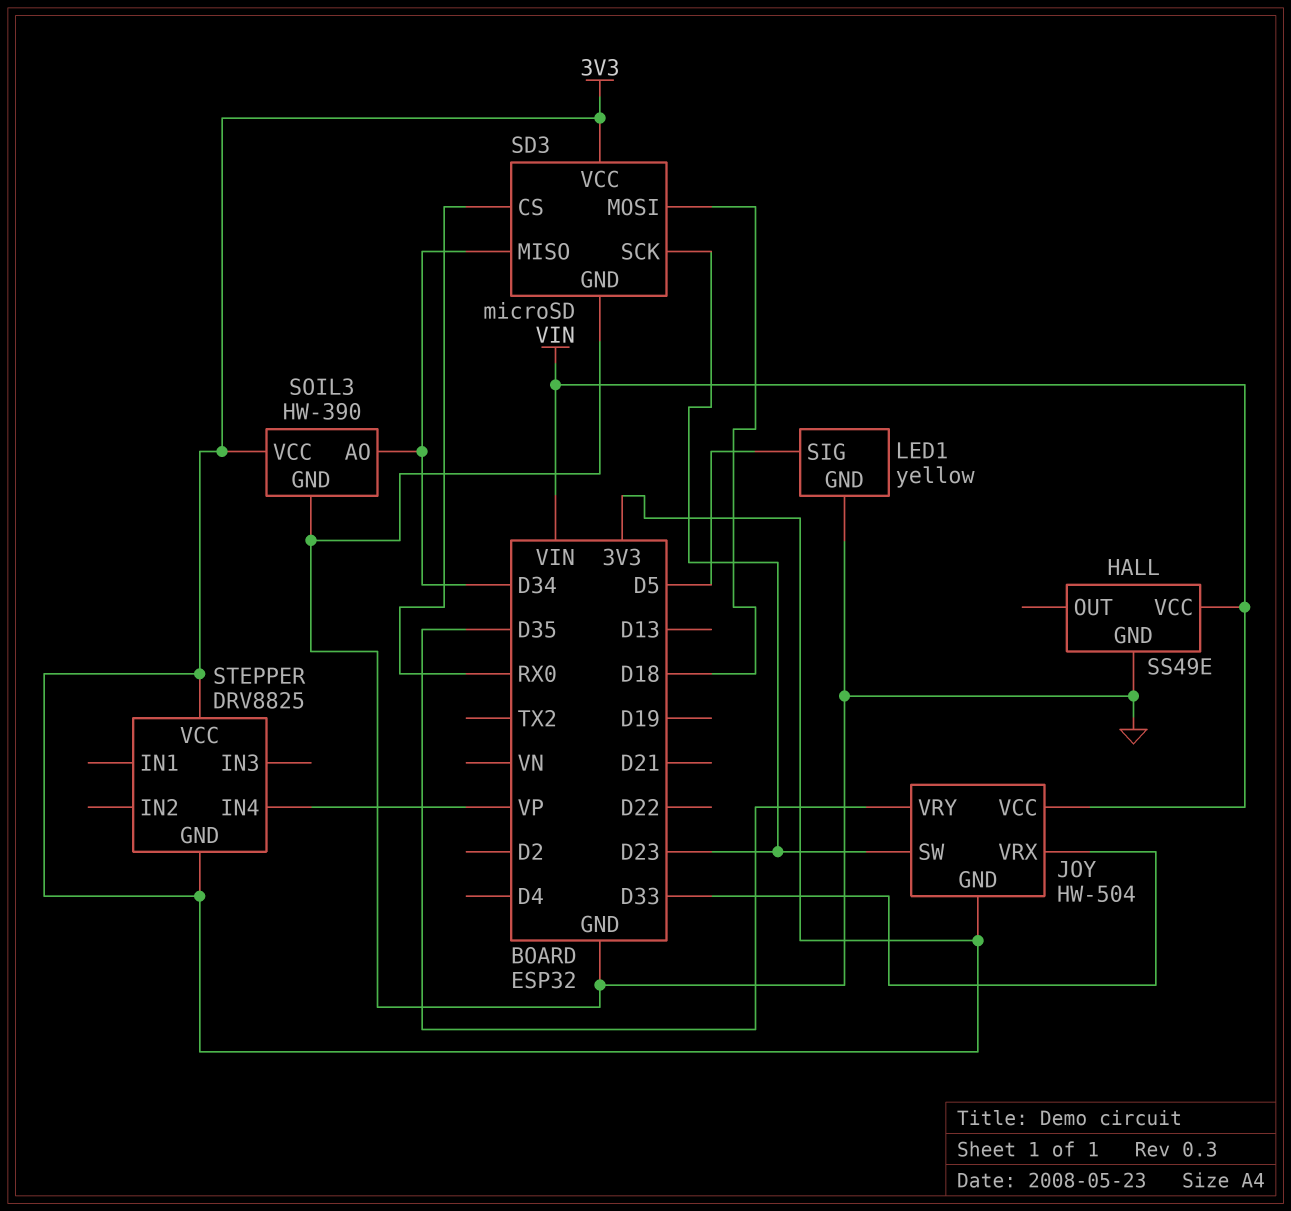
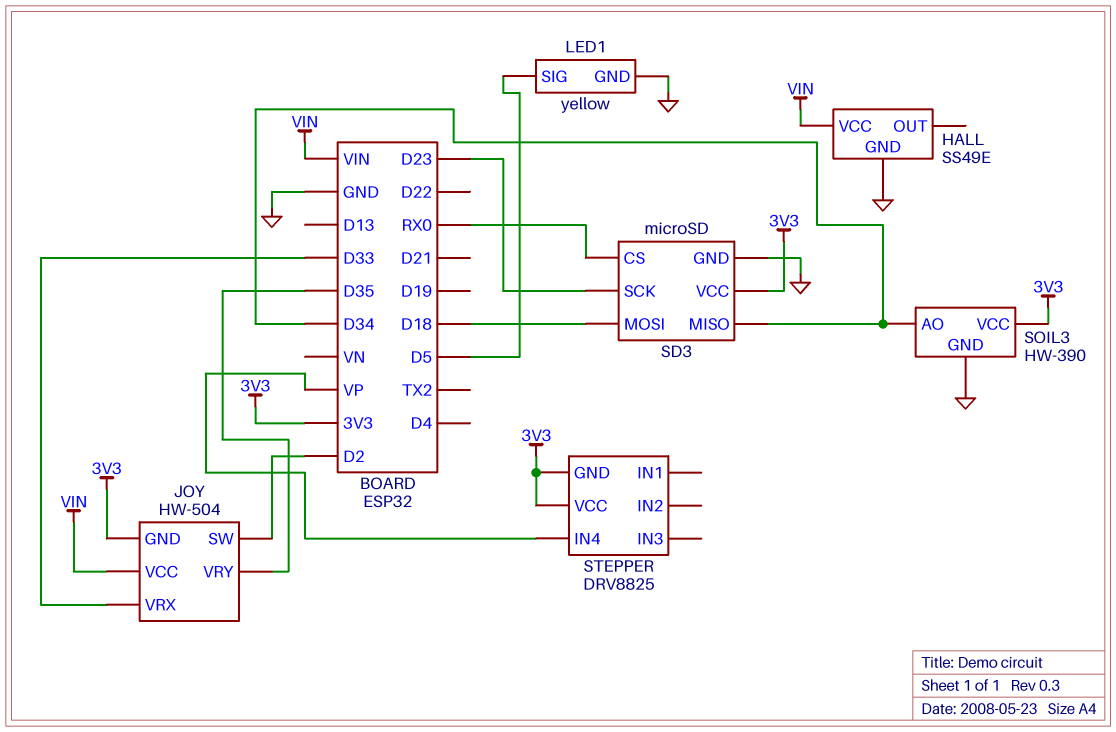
JOY pin SW: D23 -> D2

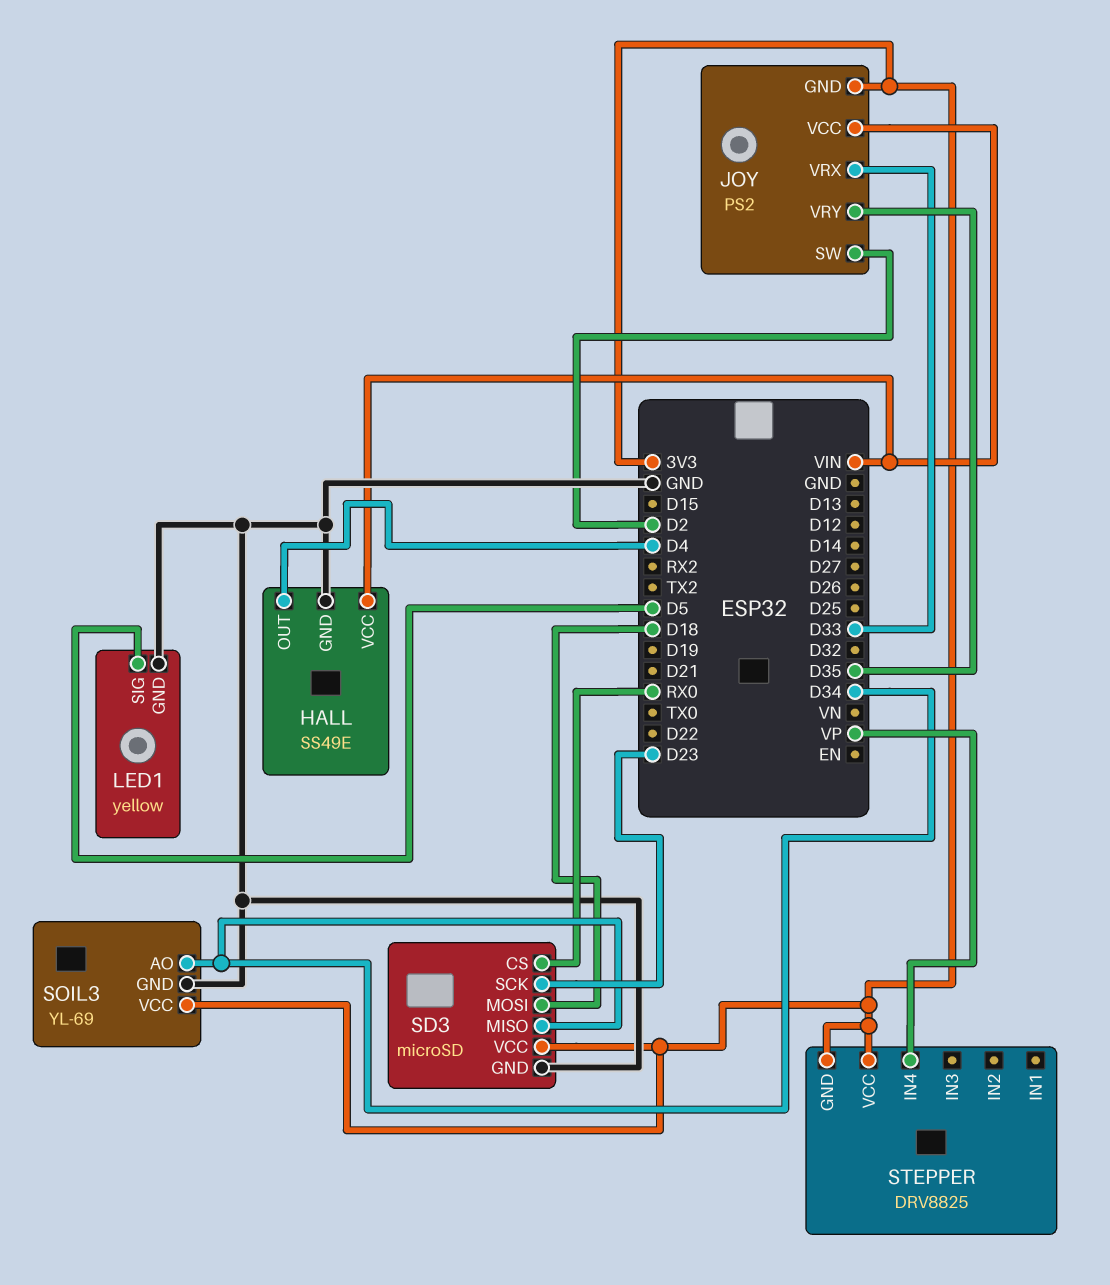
HALL pin OUT: none -> D4
JOY: HW-504 -> PS2
SOIL3: HW-390 -> YL-69

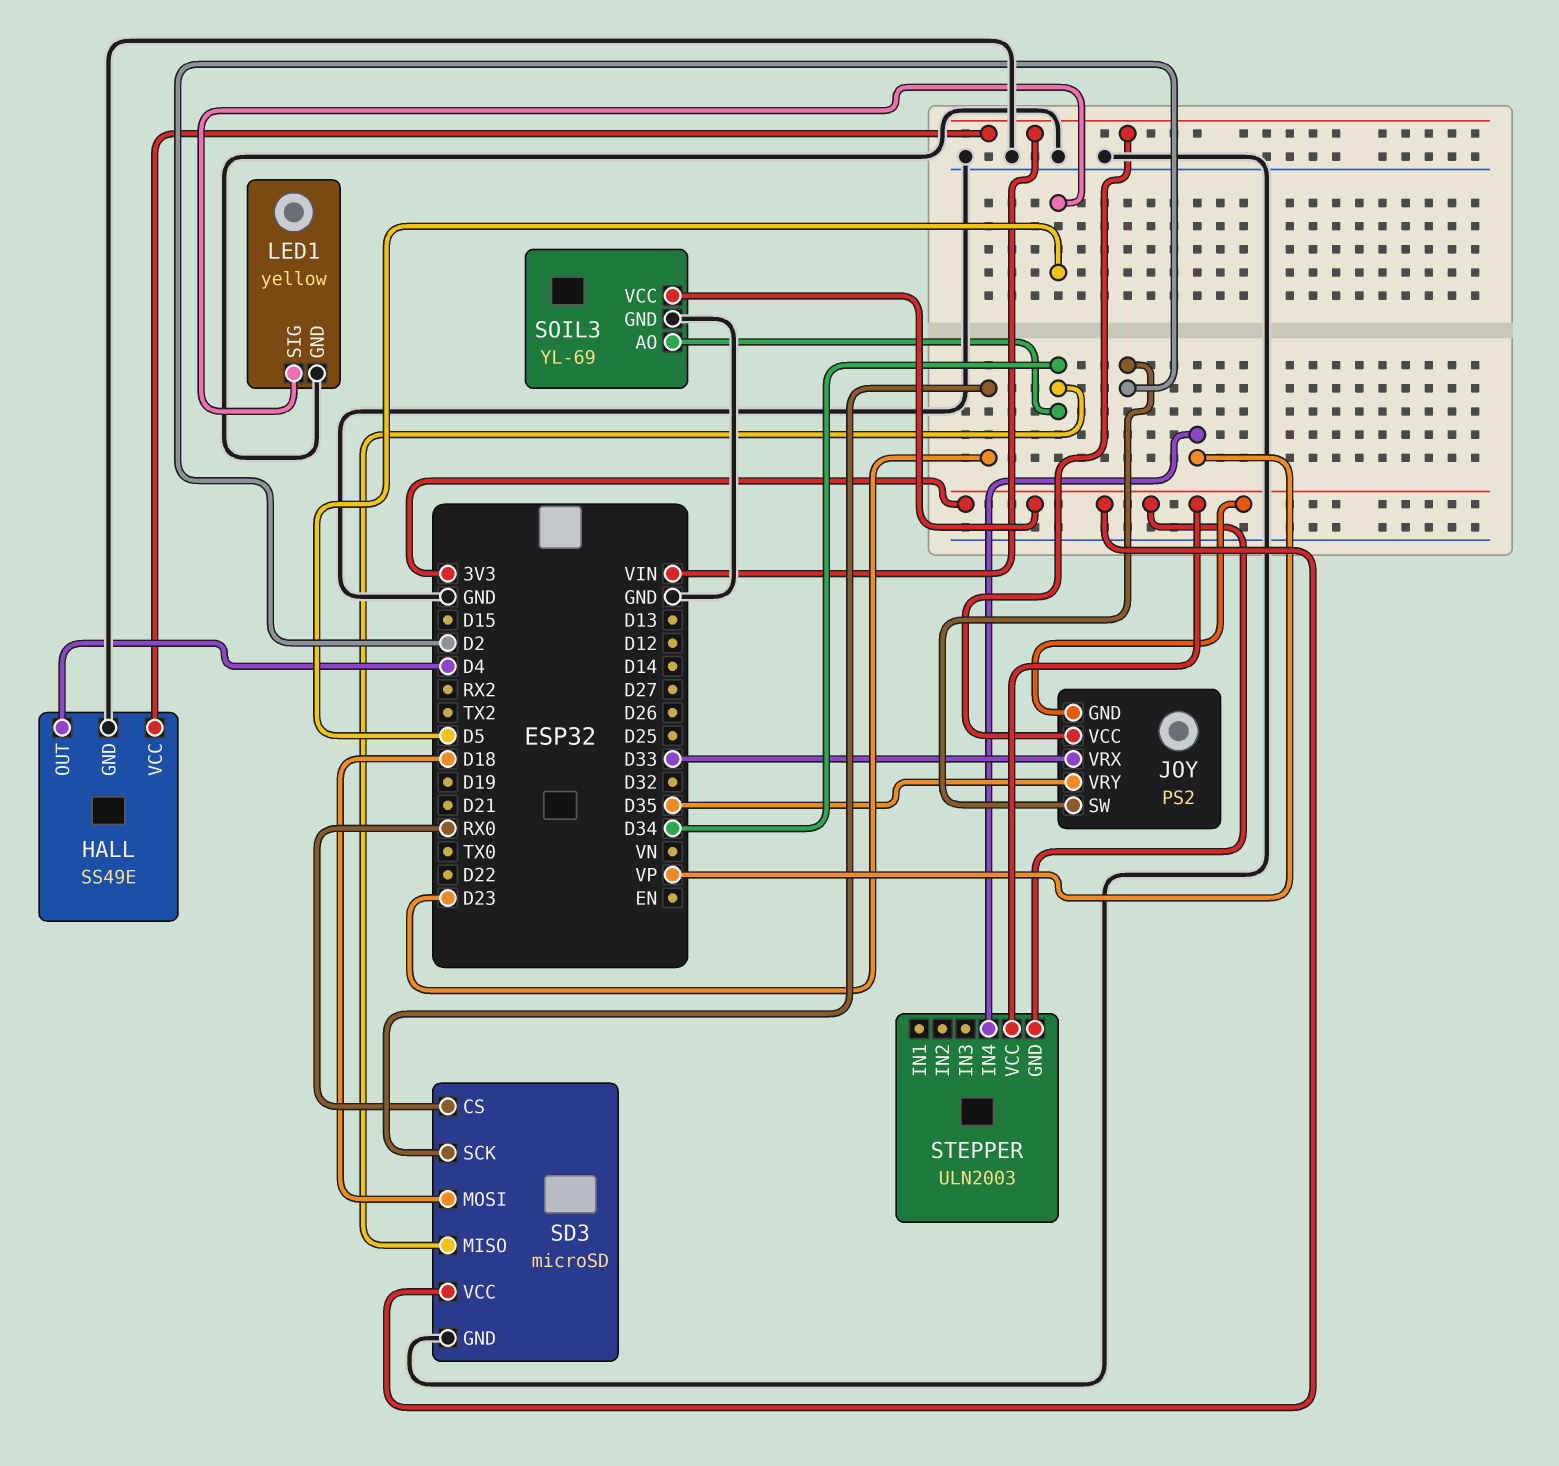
STEPPER: DRV8825 -> ULN2003

